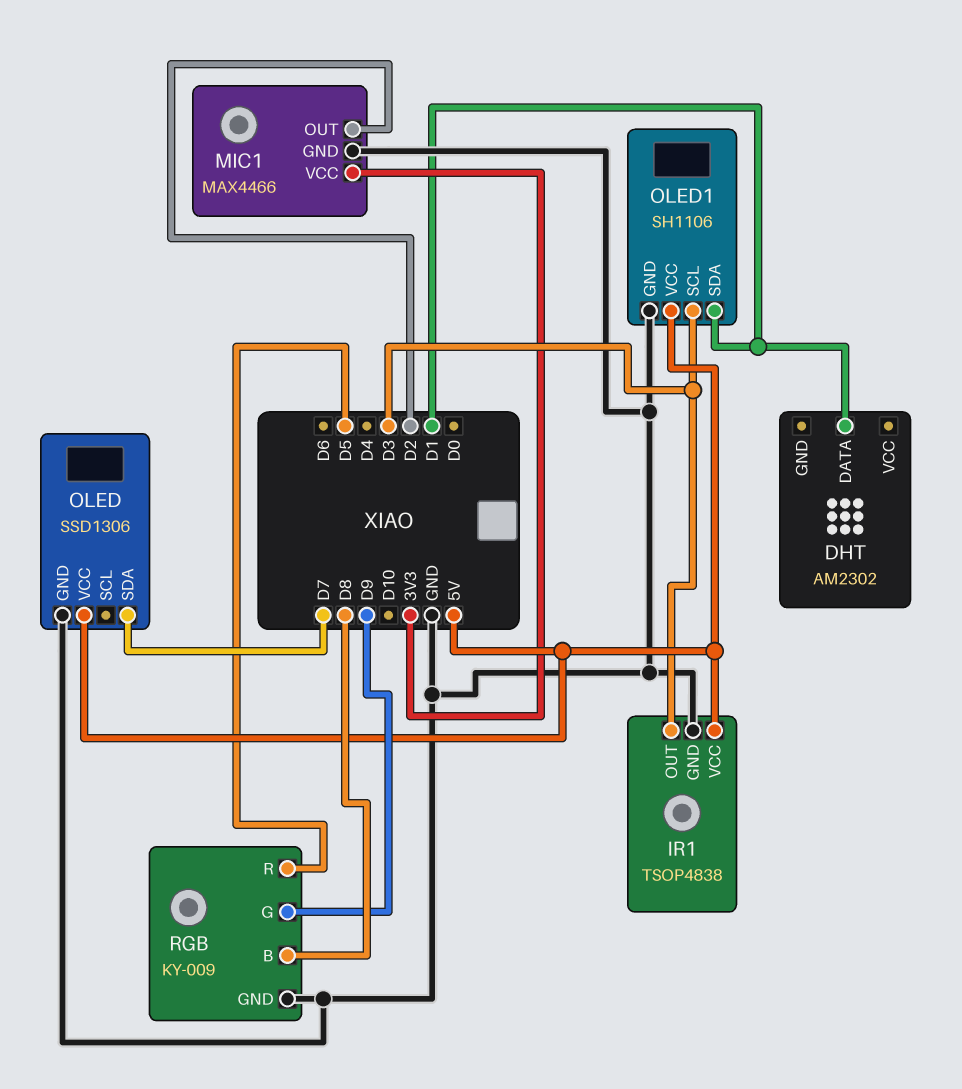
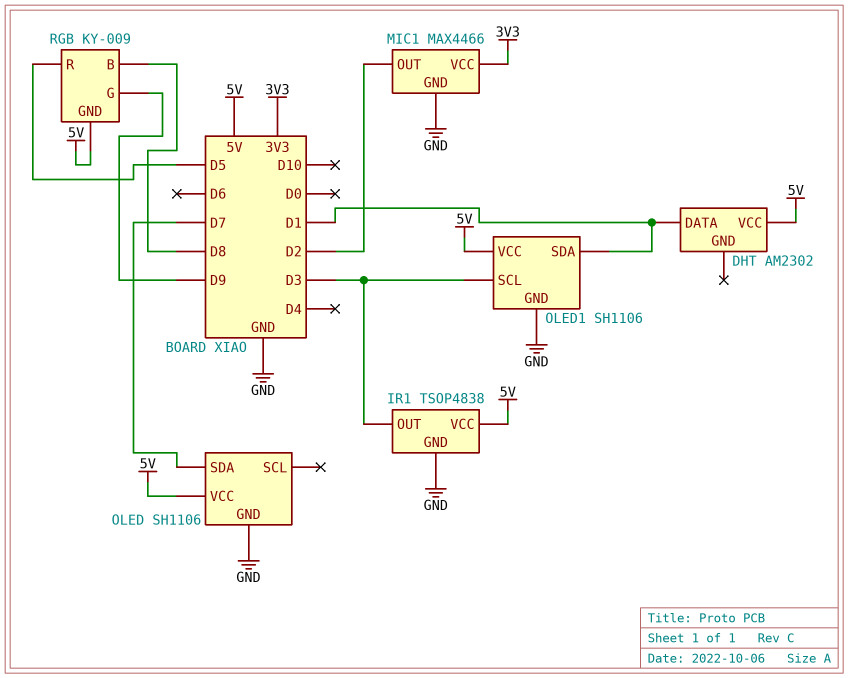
DHT pin VCC: none -> 5V
OLED: SSD1306 -> SH1106
RGB pin GND: GND -> 5V

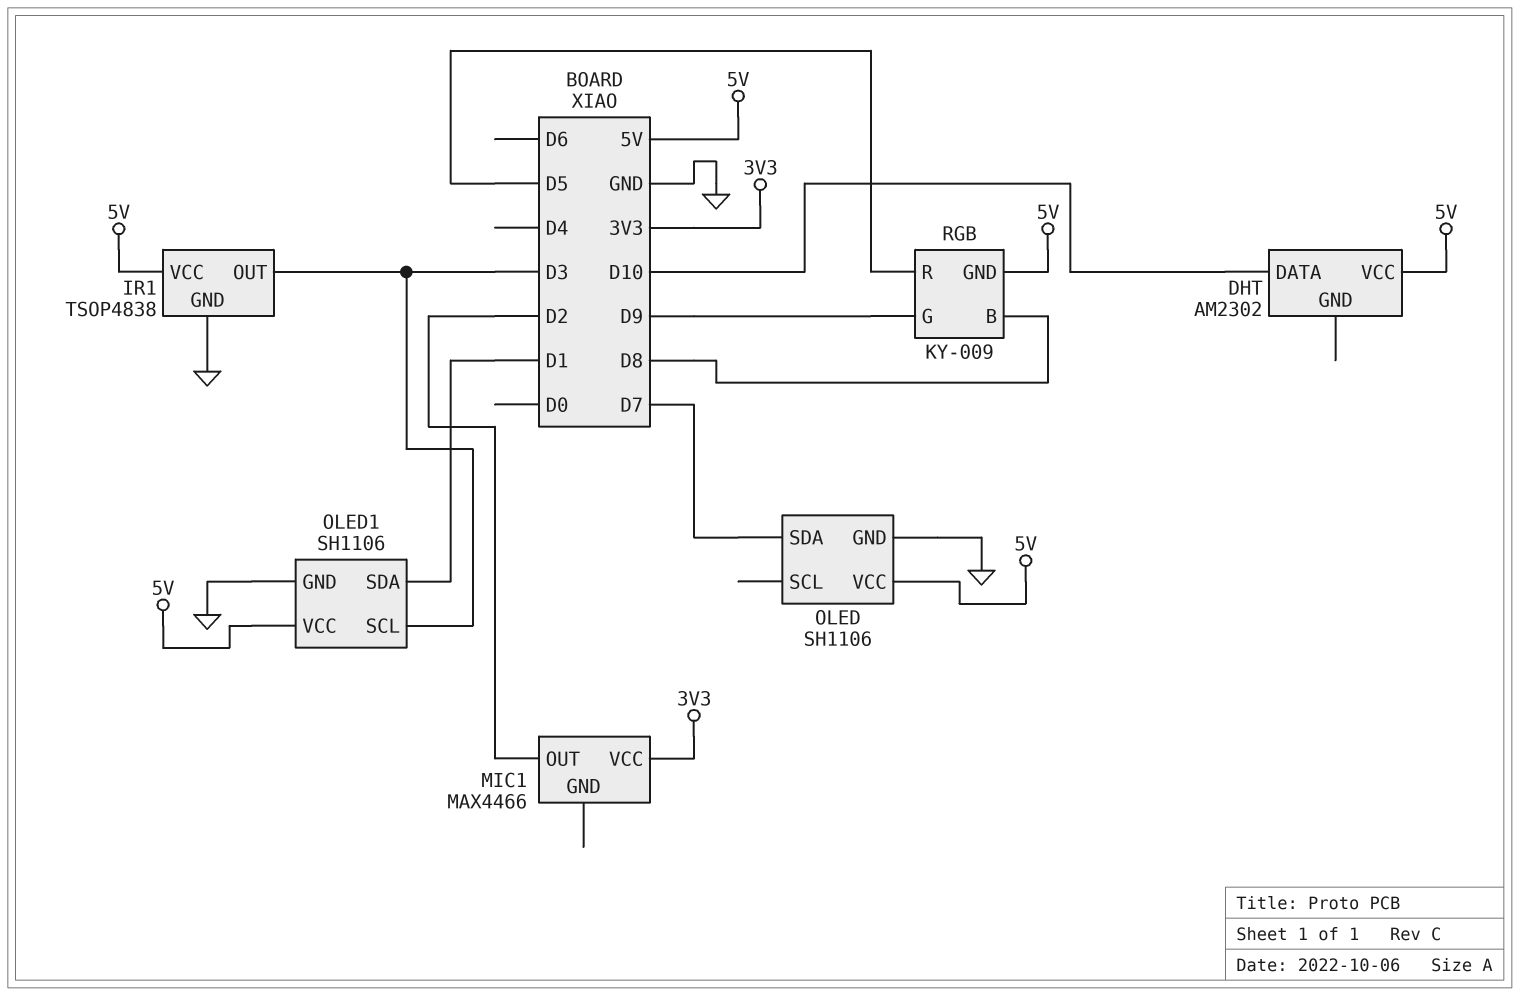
DHT pin DATA: D1 -> D10
MIC1 pin GND: GND -> none

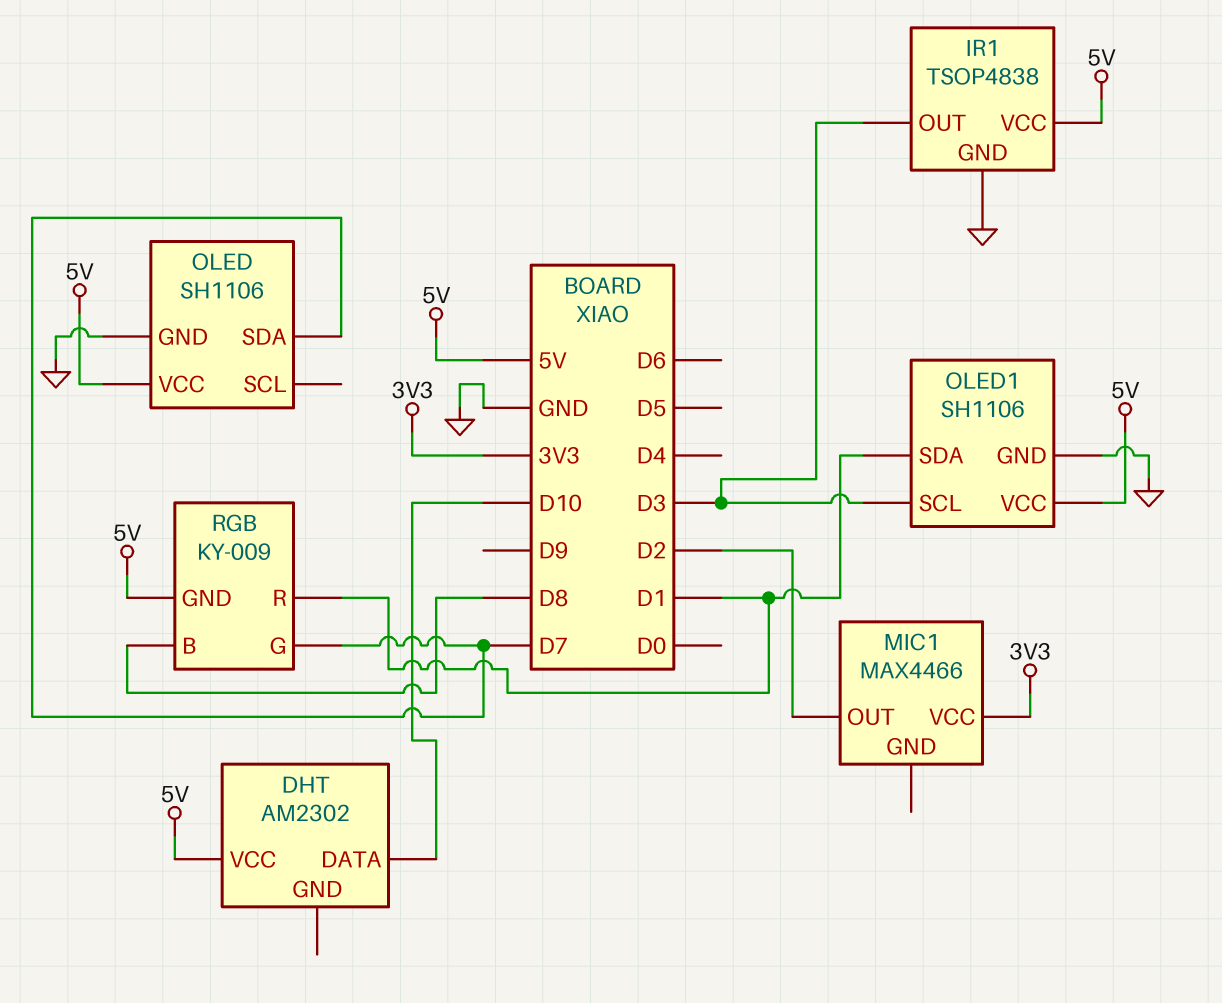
RGB pin G: D9 -> D7
RGB pin R: D5 -> D1

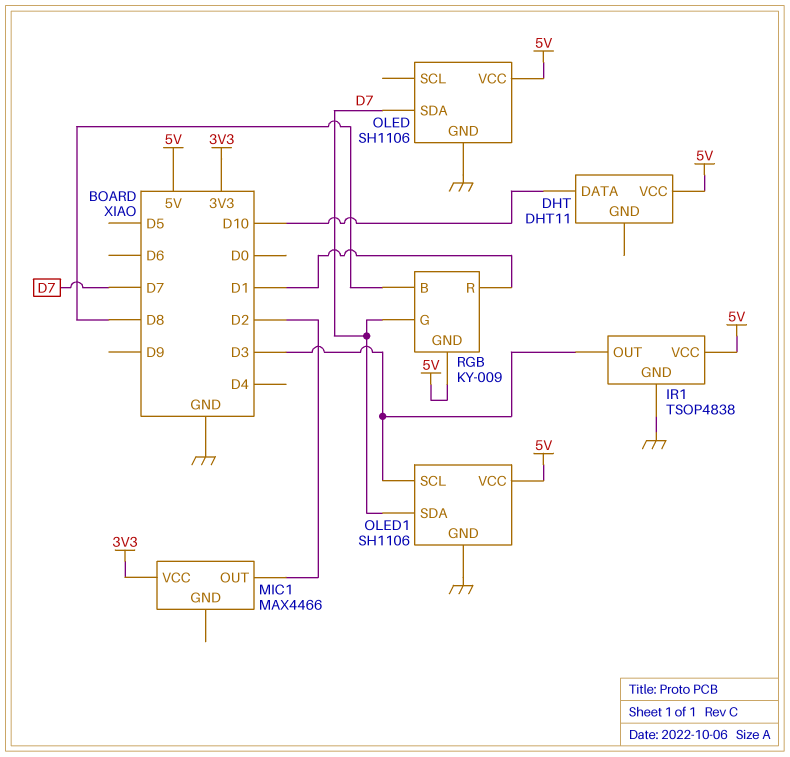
DHT: AM2302 -> DHT11
OLED1 pin SDA: D1 -> D7

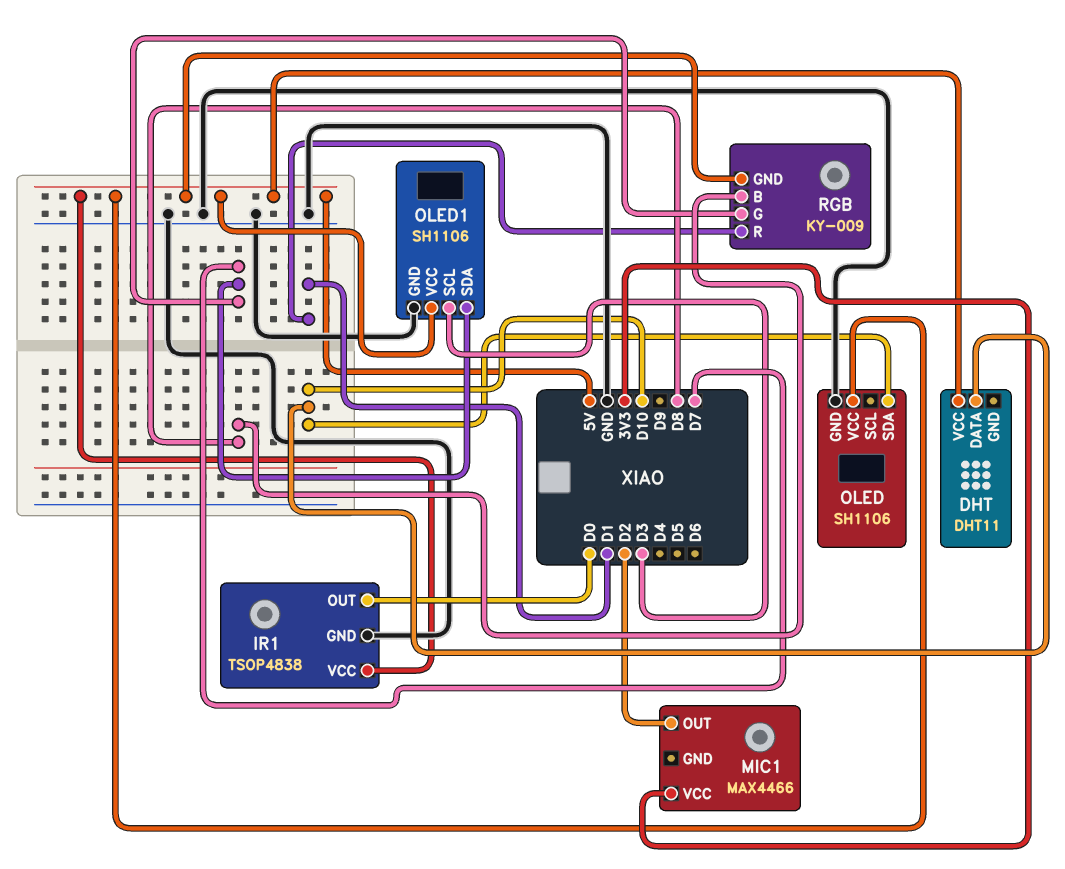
IR1 pin OUT: D3 -> D0
OLED pin SDA: D7 -> D10

